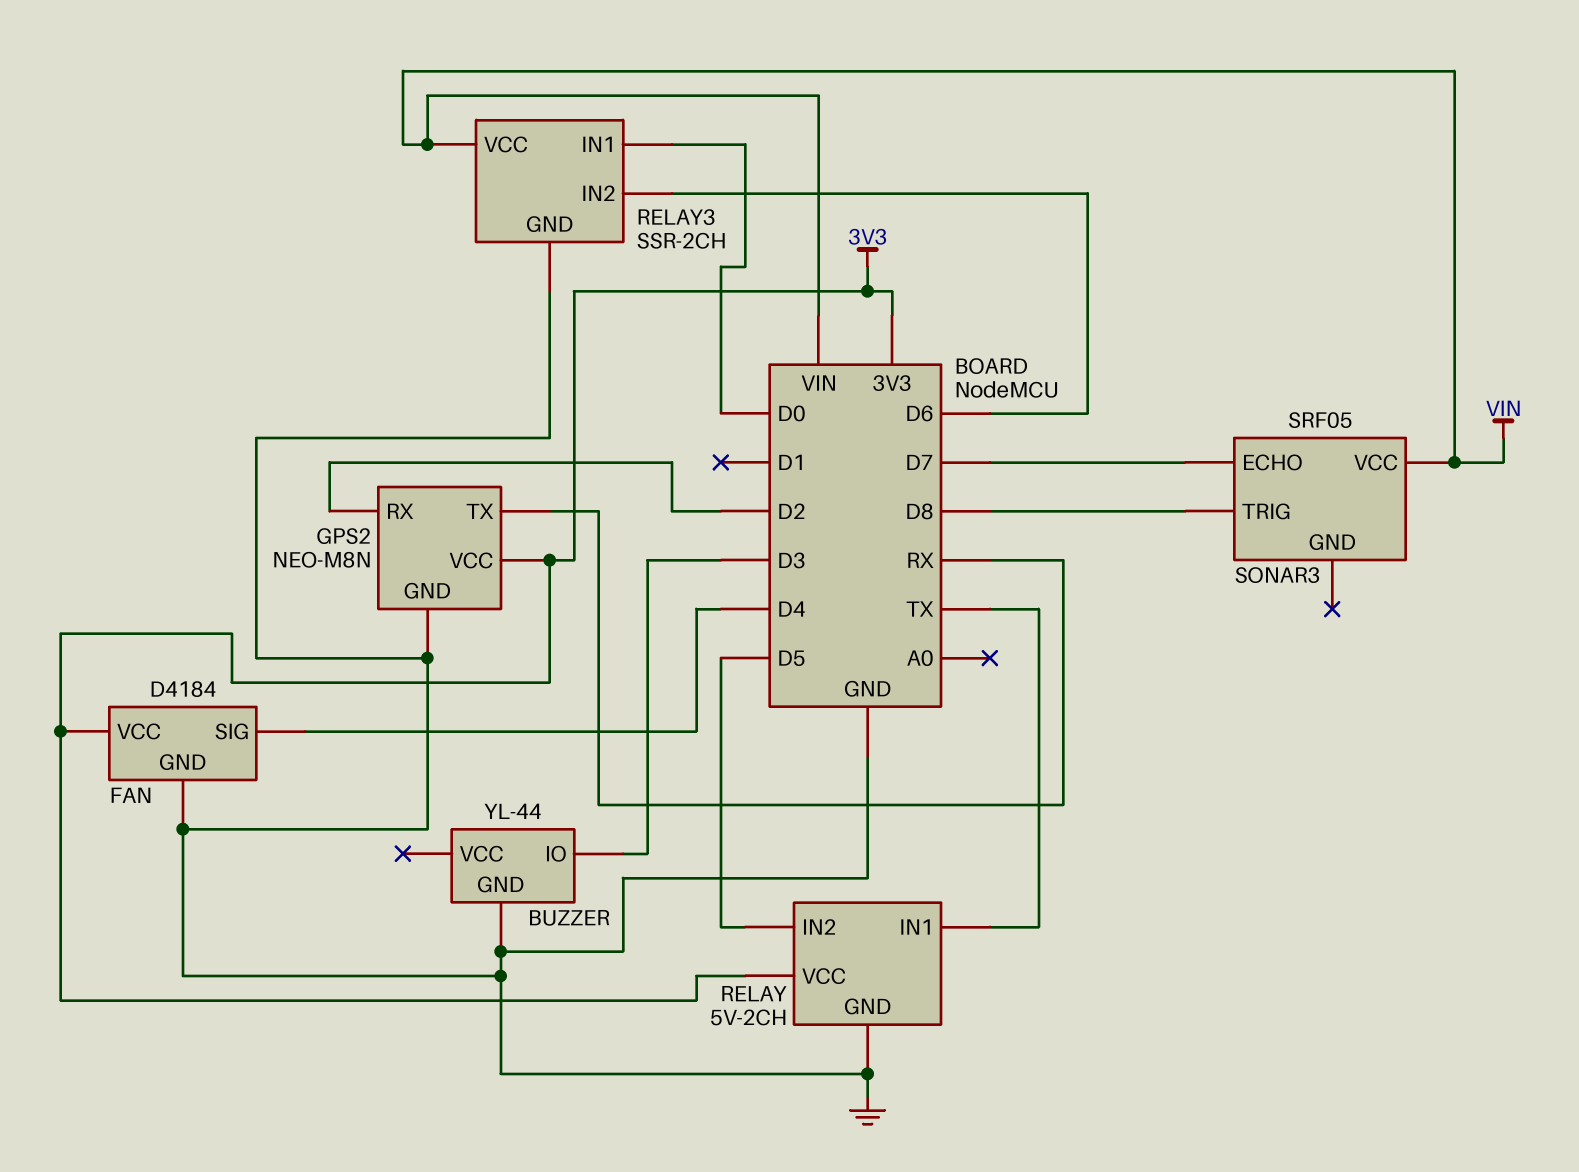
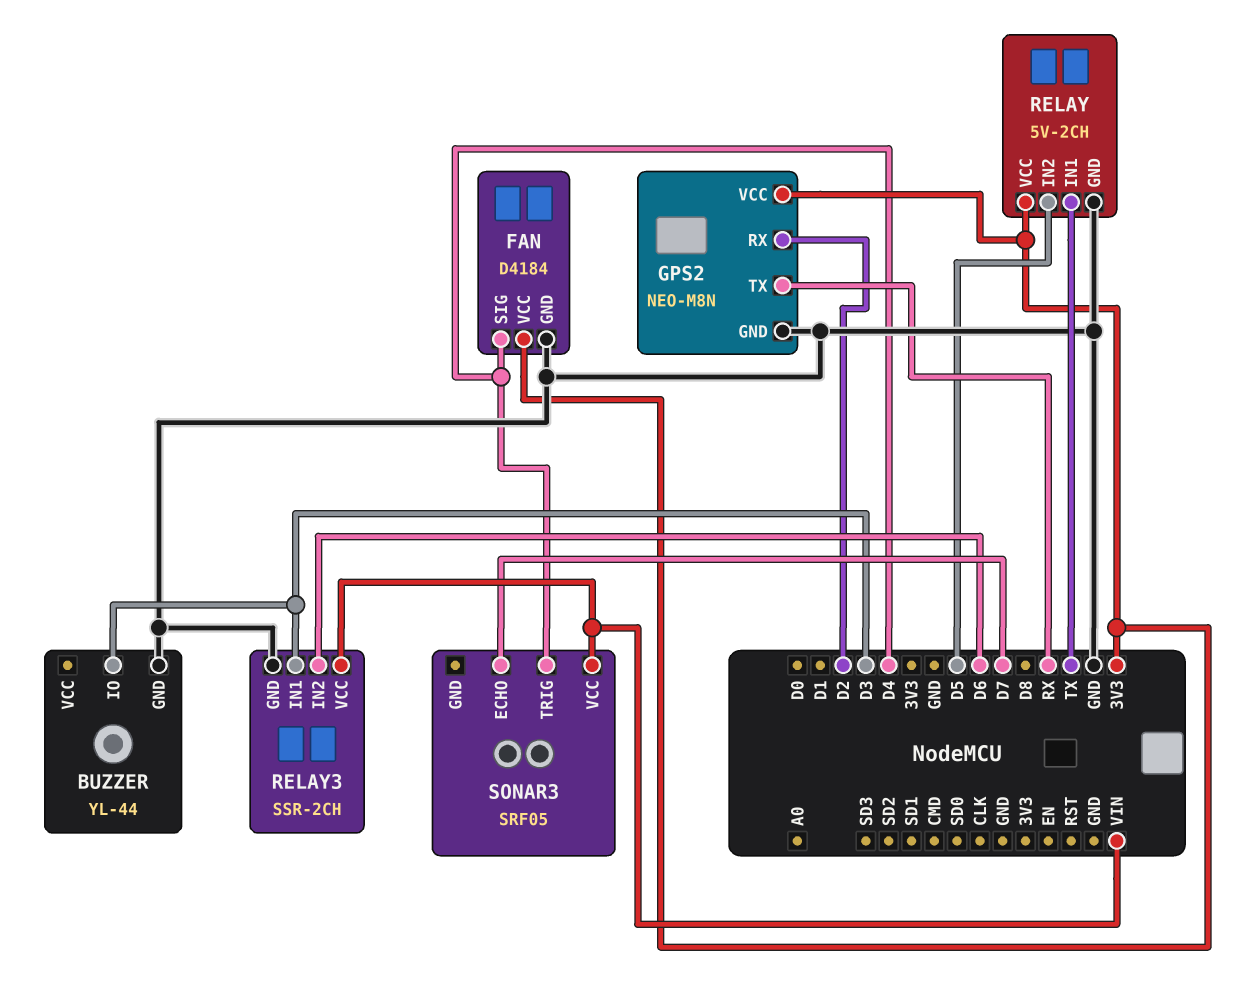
RELAY3 pin IN1: D0 -> D3
SONAR3 pin TRIG: D8 -> D4

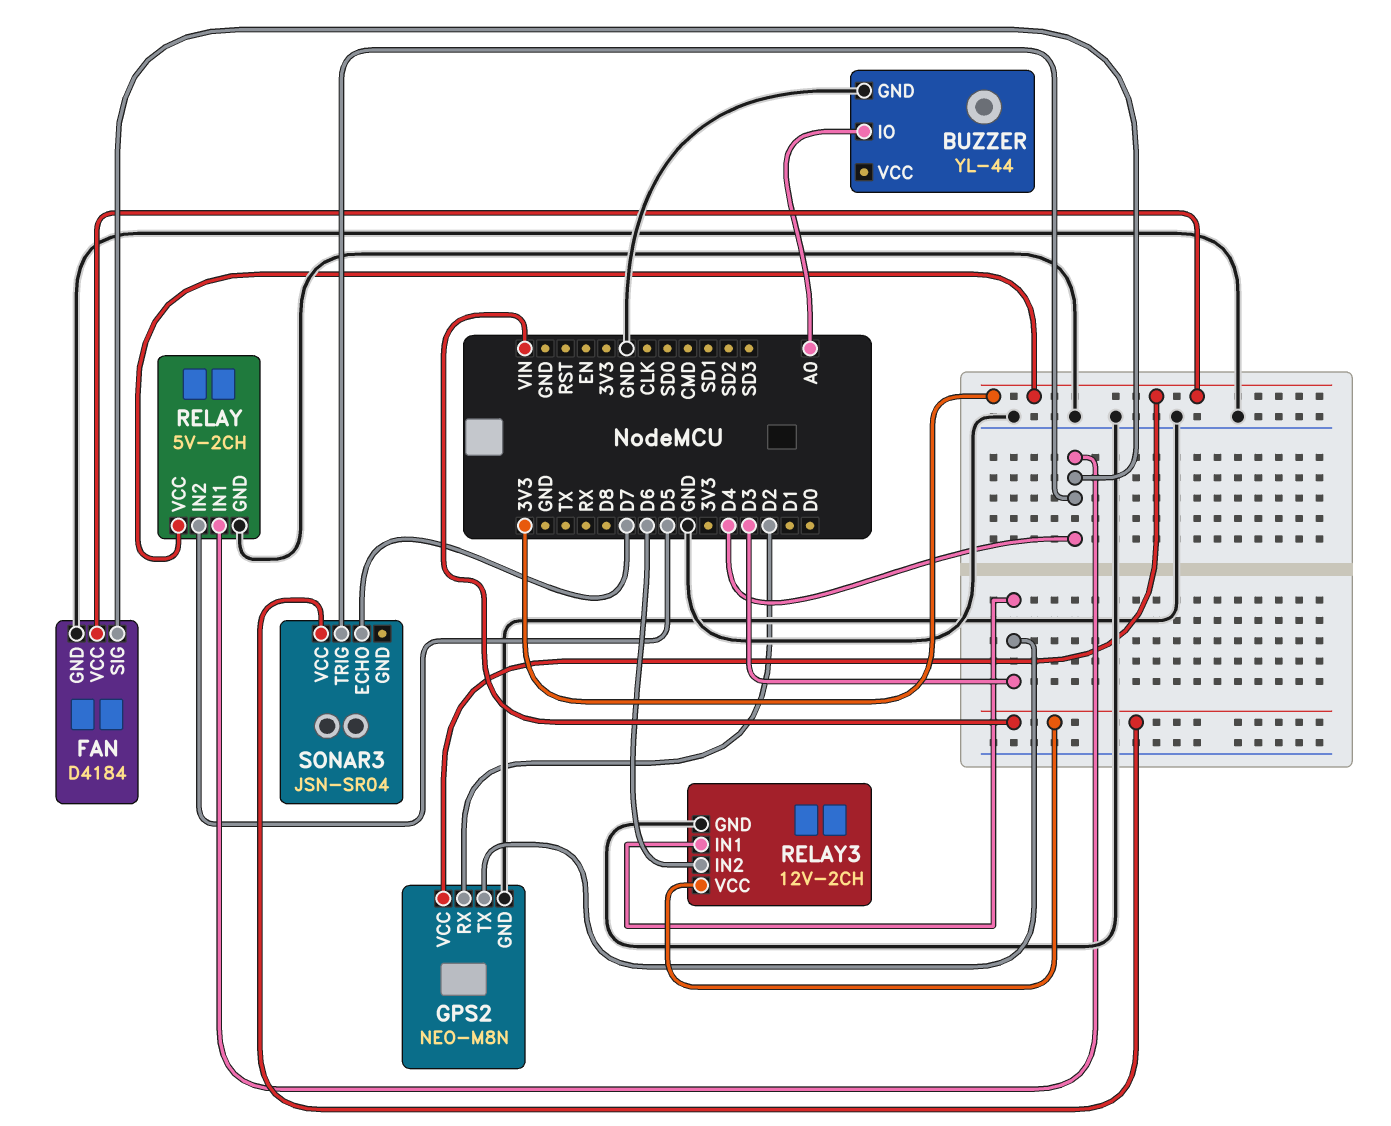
BUZZER pin IO: D3 -> A0
GPS2 pin TX: RX -> D3
RELAY pin IN1: TX -> D4
RELAY3: SSR-2CH -> 12V-2CH
SONAR3: SRF05 -> JSN-SR04

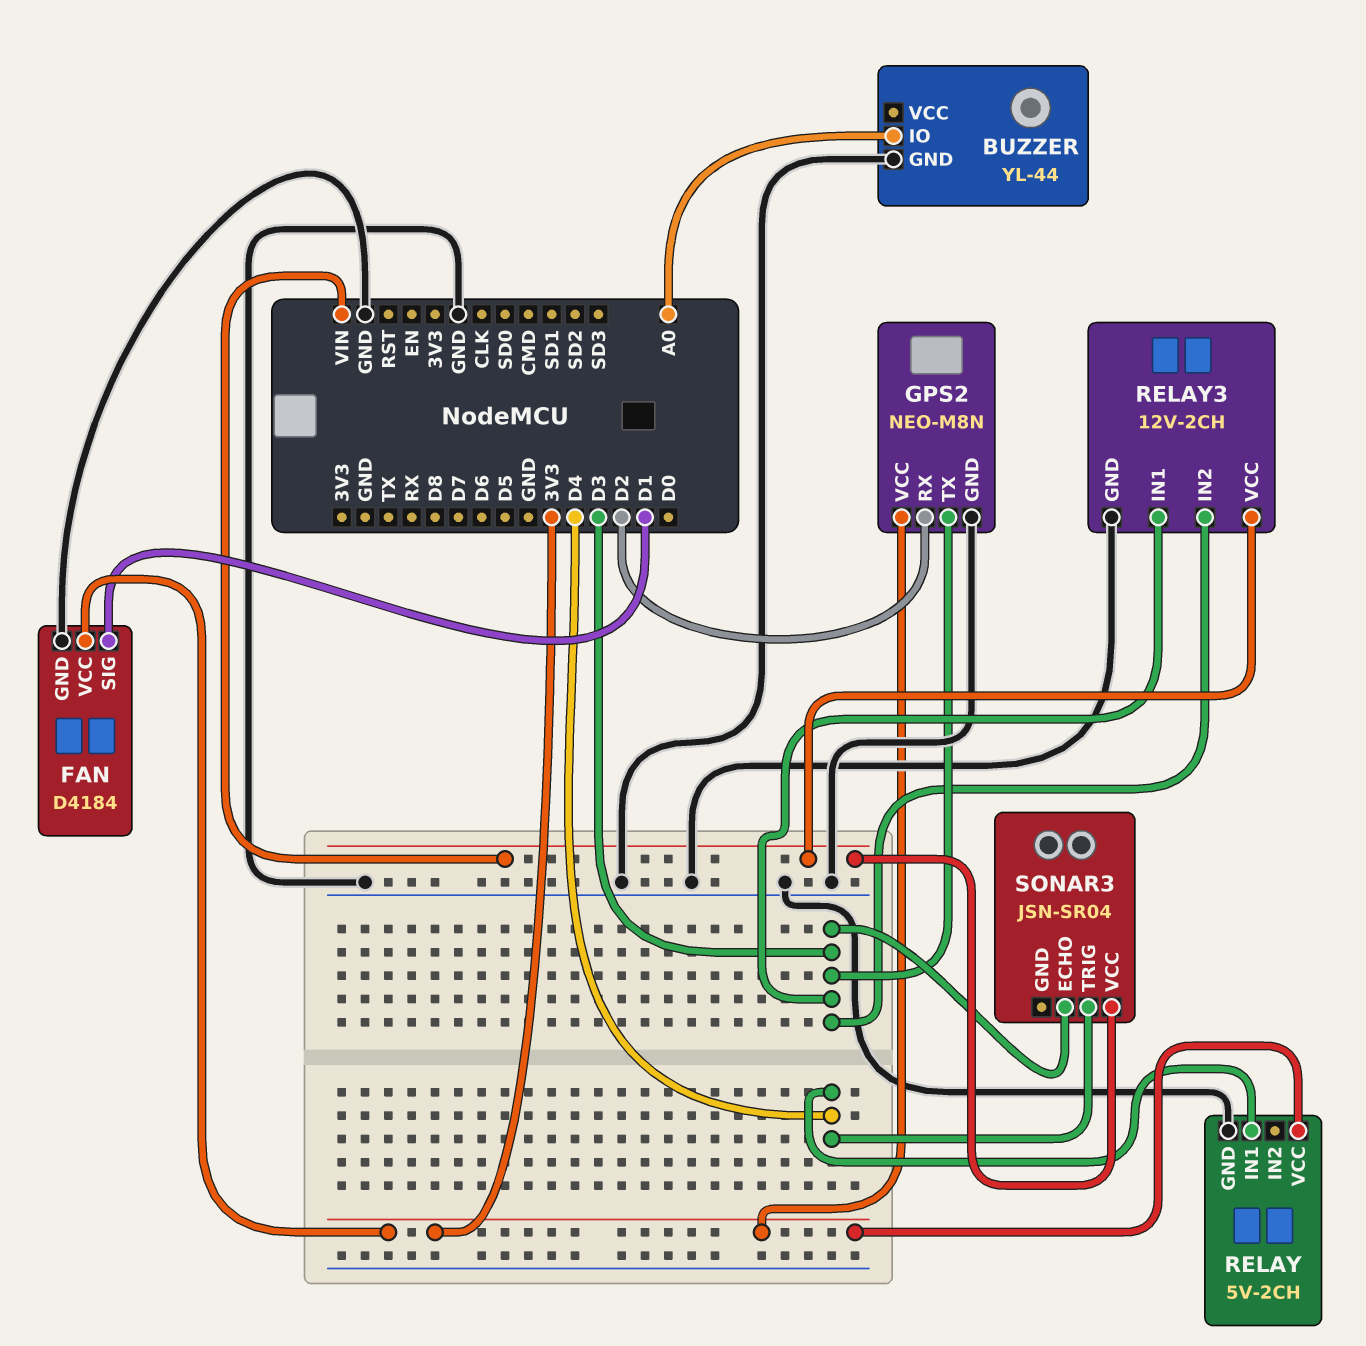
FAN pin SIG: D4 -> D1
RELAY pin IN2: D5 -> none
RELAY3 pin IN2: D6 -> D3
SONAR3 pin ECHO: D7 -> D3

